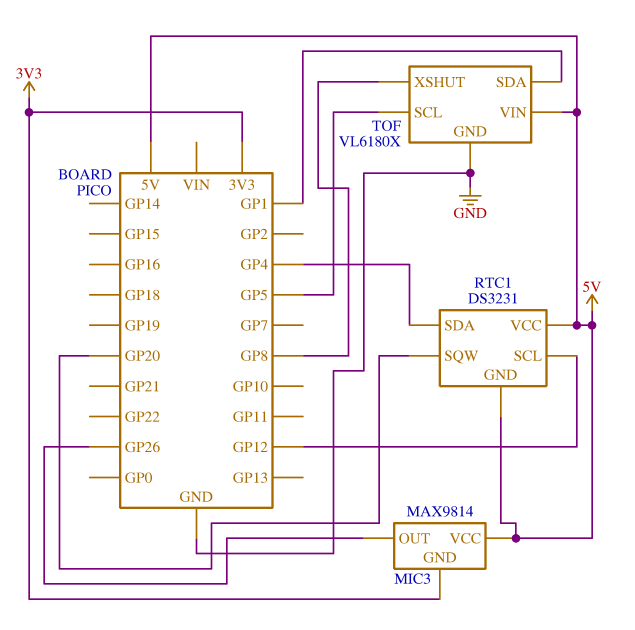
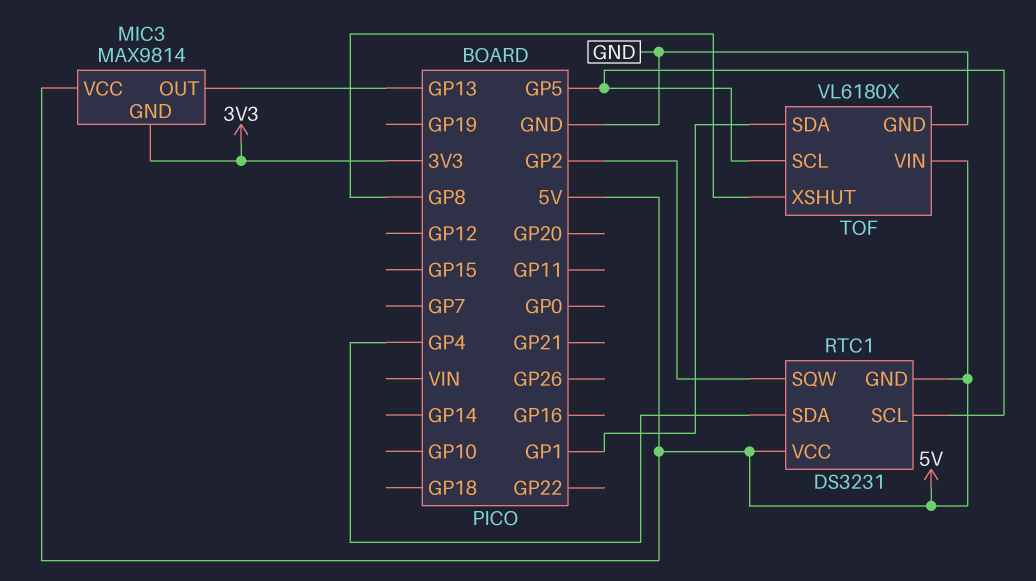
MIC3 pin OUT: GP26 -> GP13
RTC1 pin SCL: GP12 -> GP5
RTC1 pin SQW: GP20 -> GP2

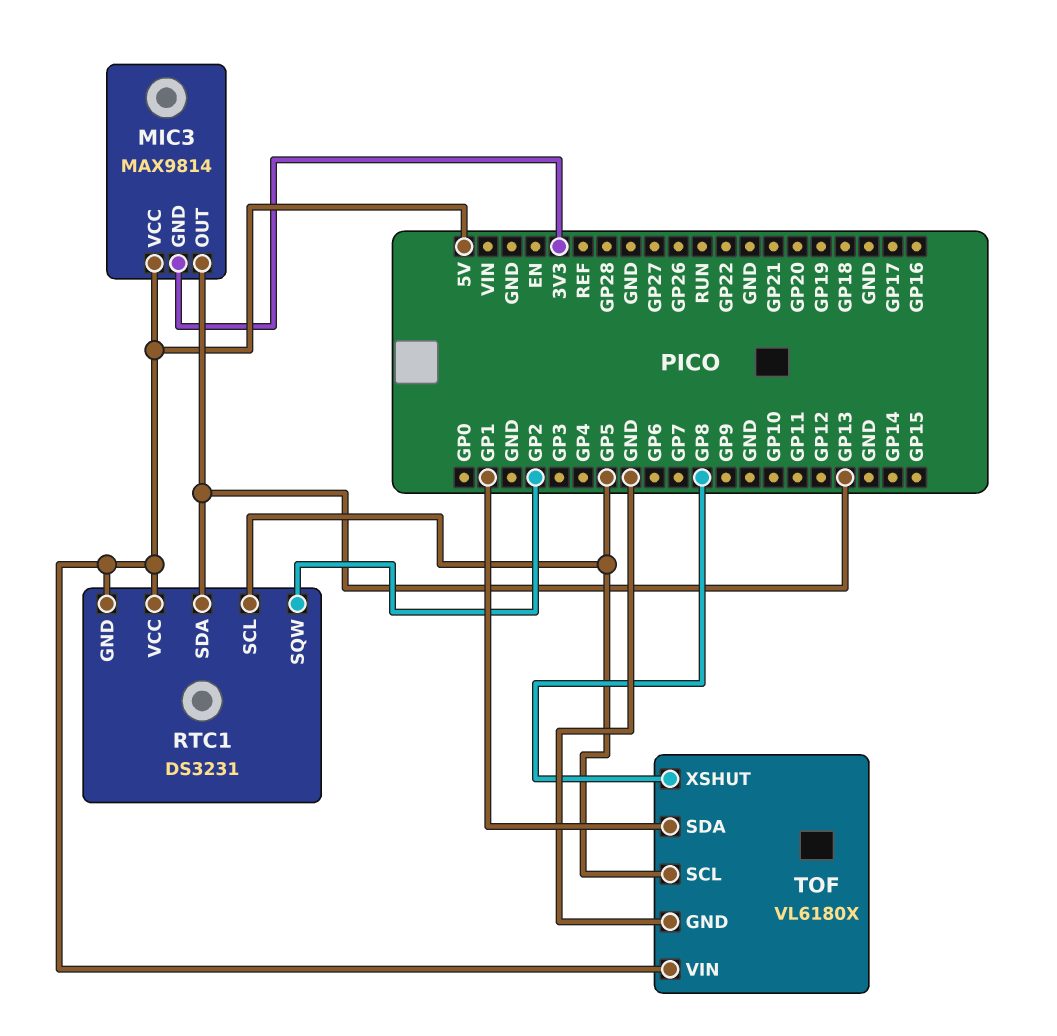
RTC1 pin SDA: GP4 -> GP13

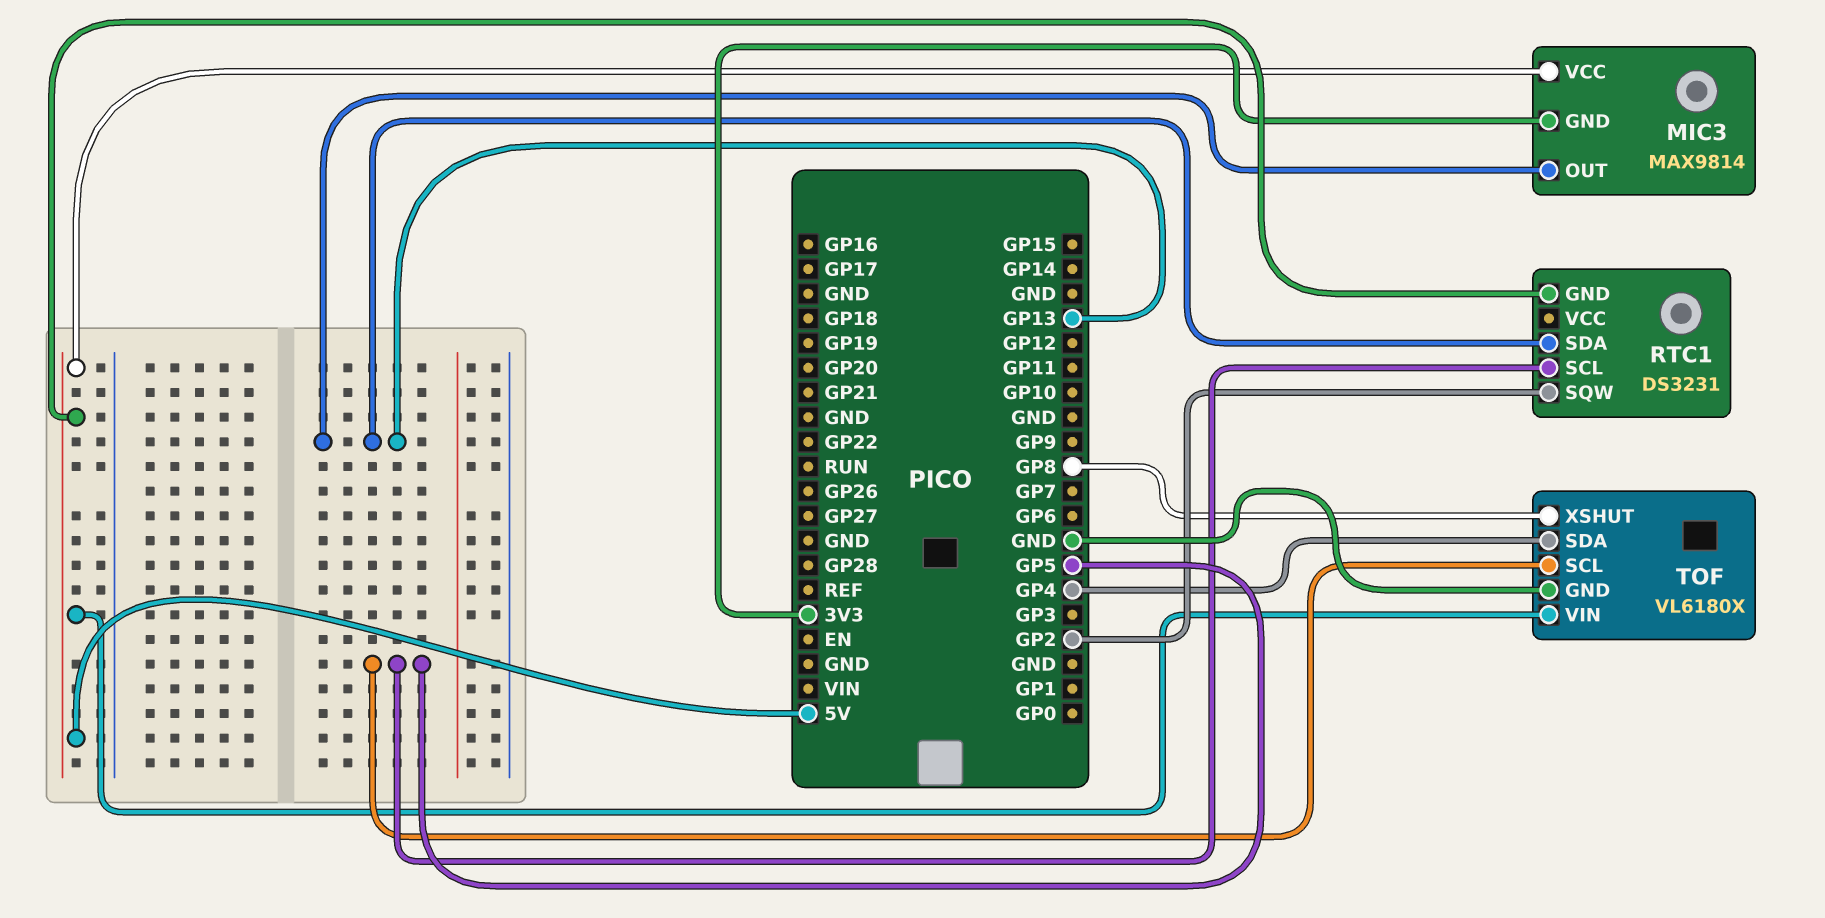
RTC1 pin VCC: 5V -> none
TOF pin SDA: GP1 -> GP4

